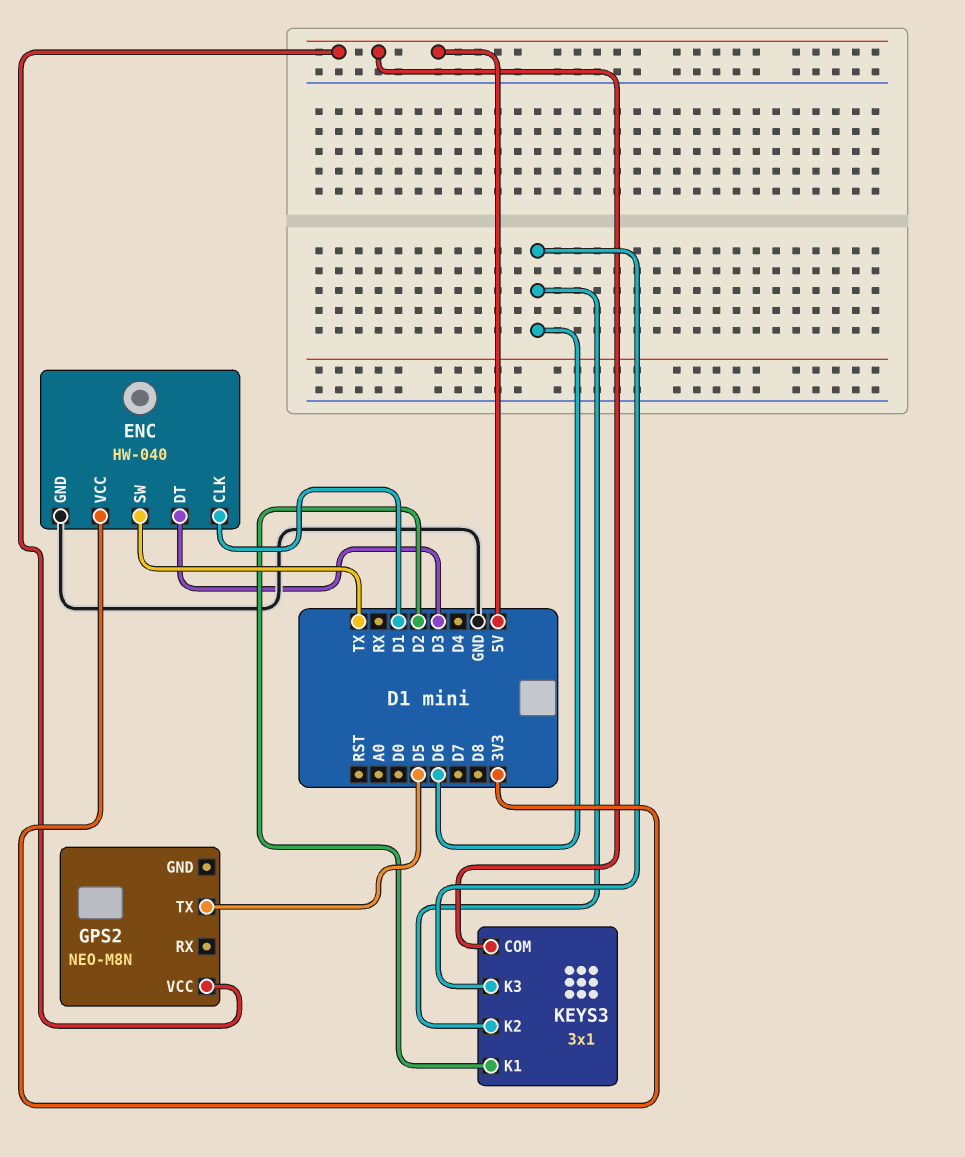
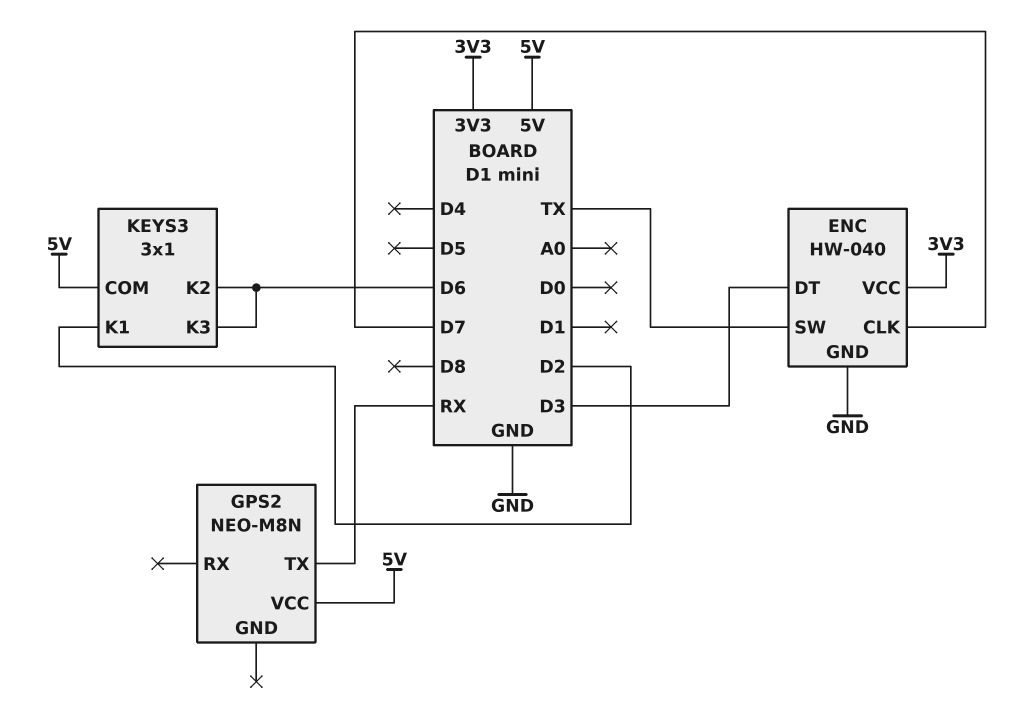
ENC pin CLK: D1 -> D7
GPS2 pin TX: D5 -> RX

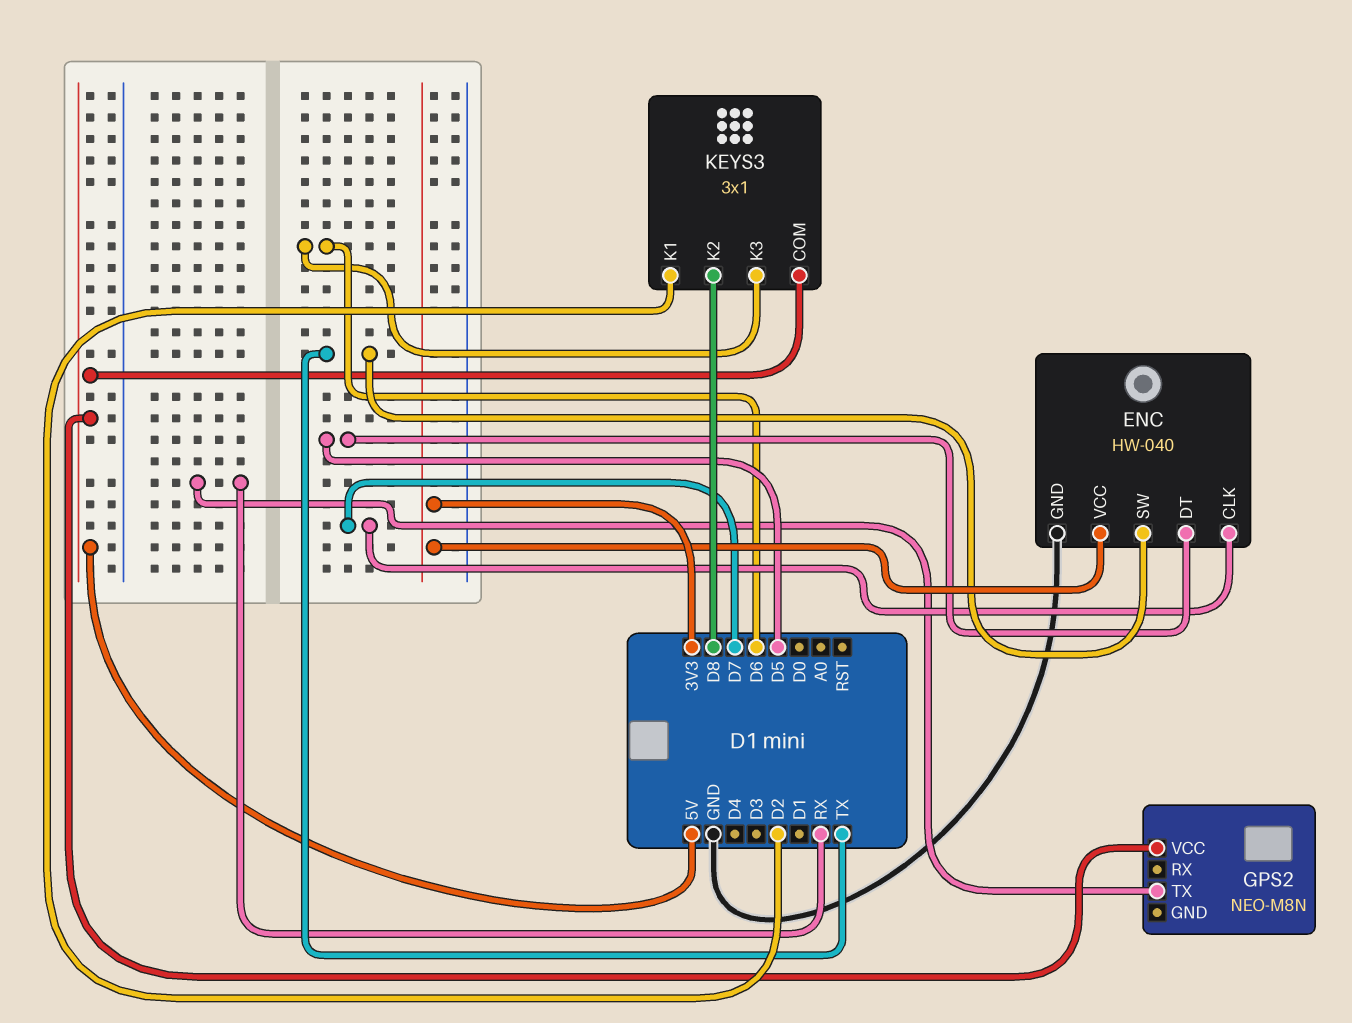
ENC pin DT: D3 -> D5
KEYS3 pin K2: D6 -> D8

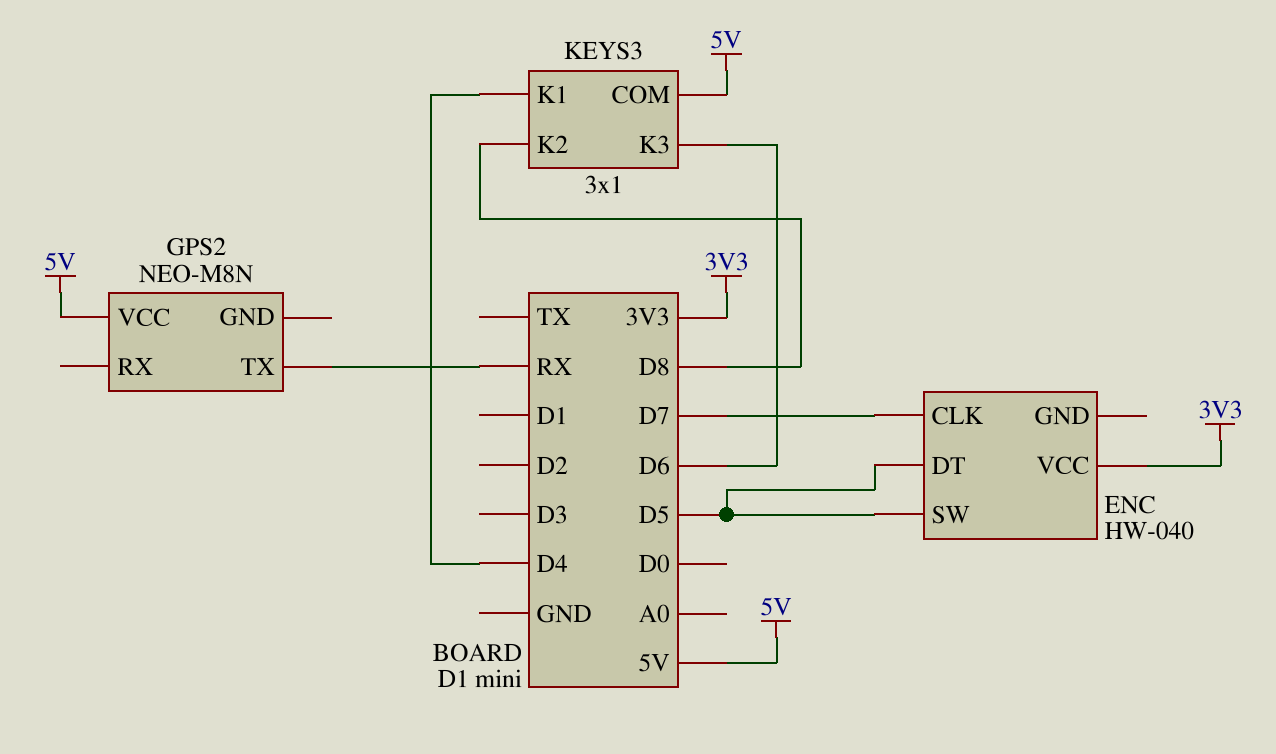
ENC pin GND: GND -> none
ENC pin SW: TX -> D5
KEYS3 pin K1: D2 -> D4

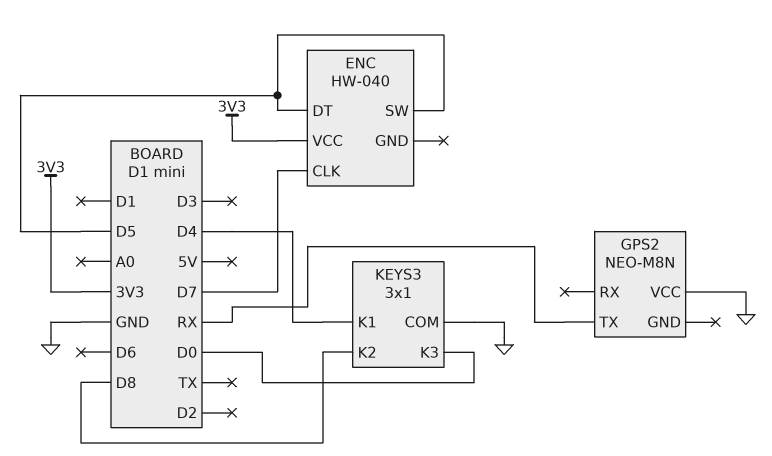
GPS2 pin VCC: 5V -> GND
KEYS3 pin COM: 5V -> GND
KEYS3 pin K3: D6 -> D0

